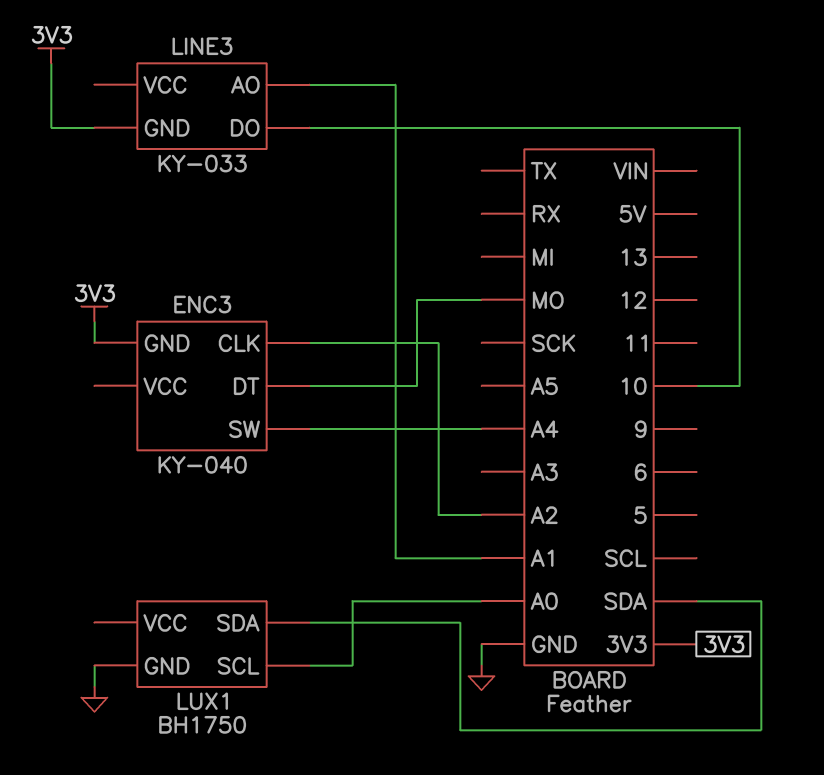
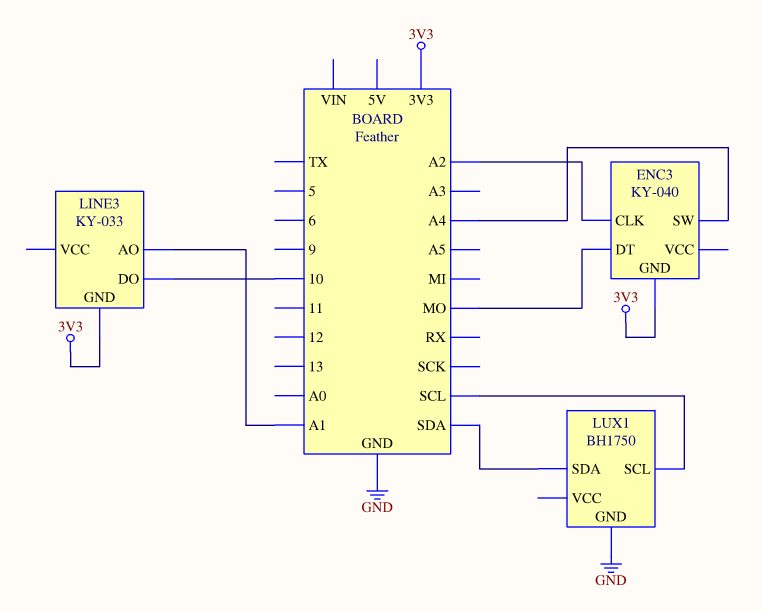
LUX1 pin SCL: A0 -> SCL

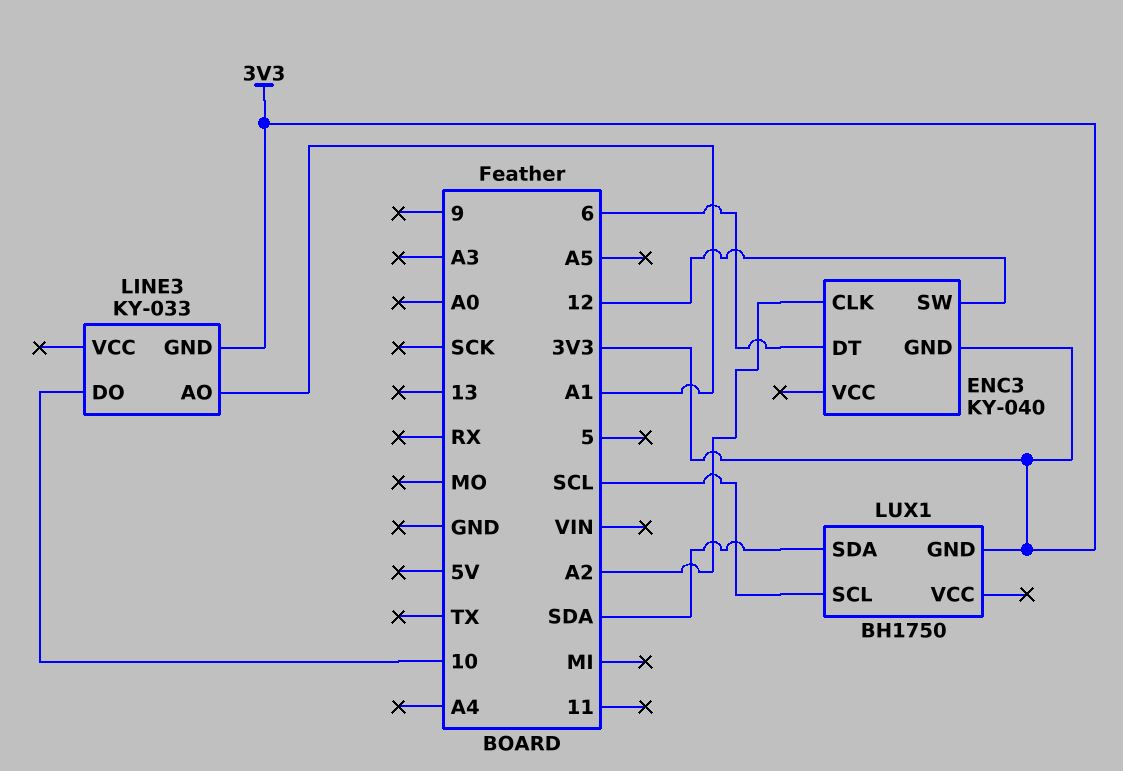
ENC3 pin DT: MO -> 6
ENC3 pin SW: A4 -> 12
LUX1 pin GND: GND -> 3V3

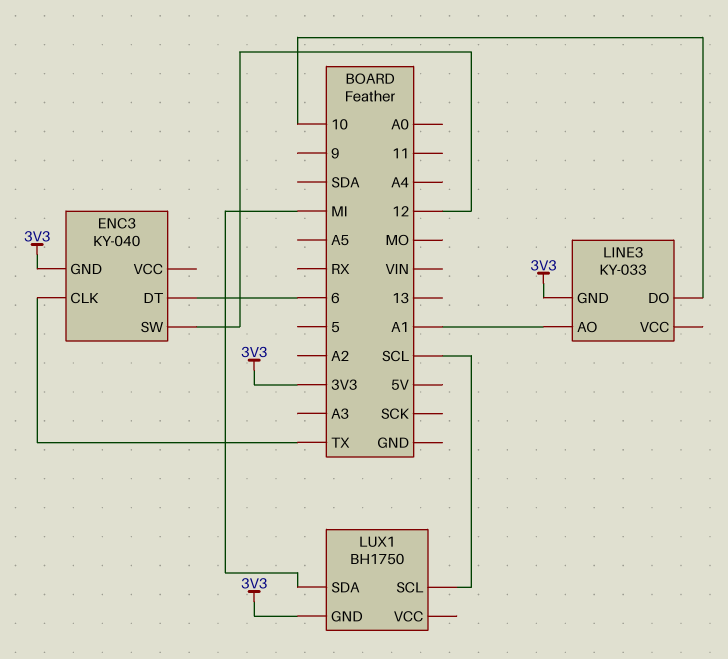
ENC3 pin CLK: A2 -> TX
LUX1 pin SDA: SDA -> MI

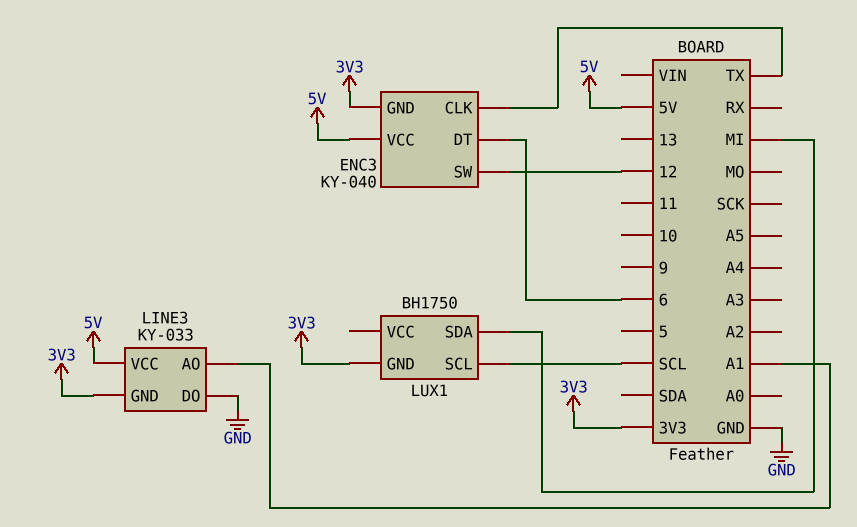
ENC3 pin VCC: none -> 5V
LINE3 pin DO: 10 -> GND
LINE3 pin VCC: none -> 5V

